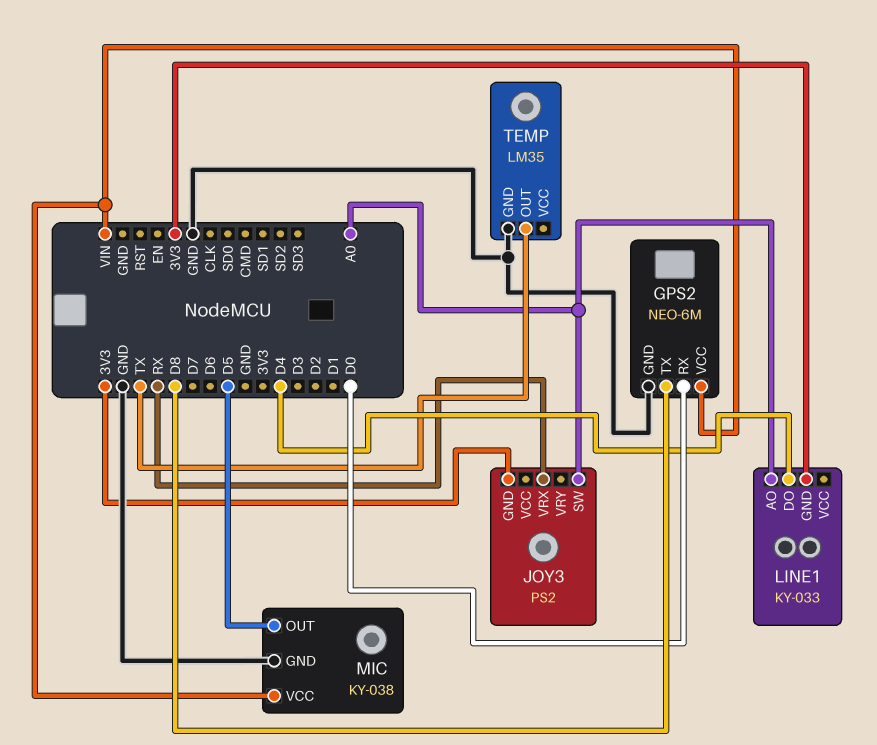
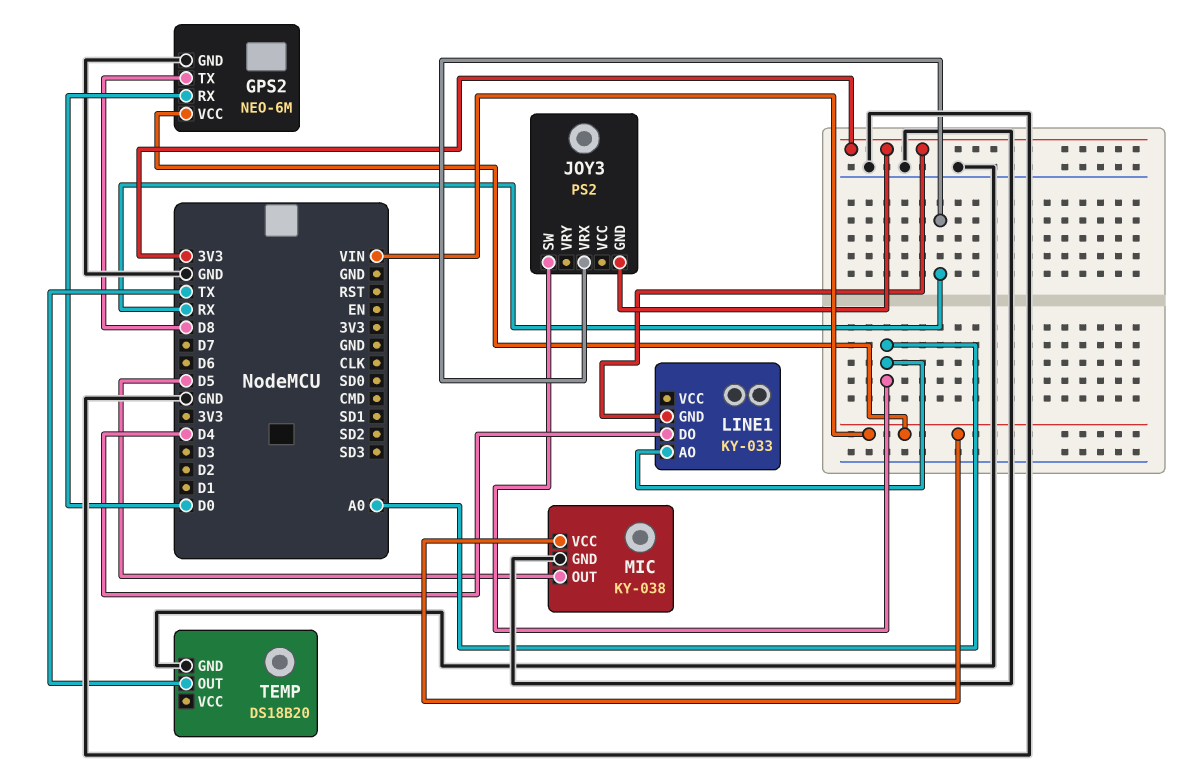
TEMP: LM35 -> DS18B20

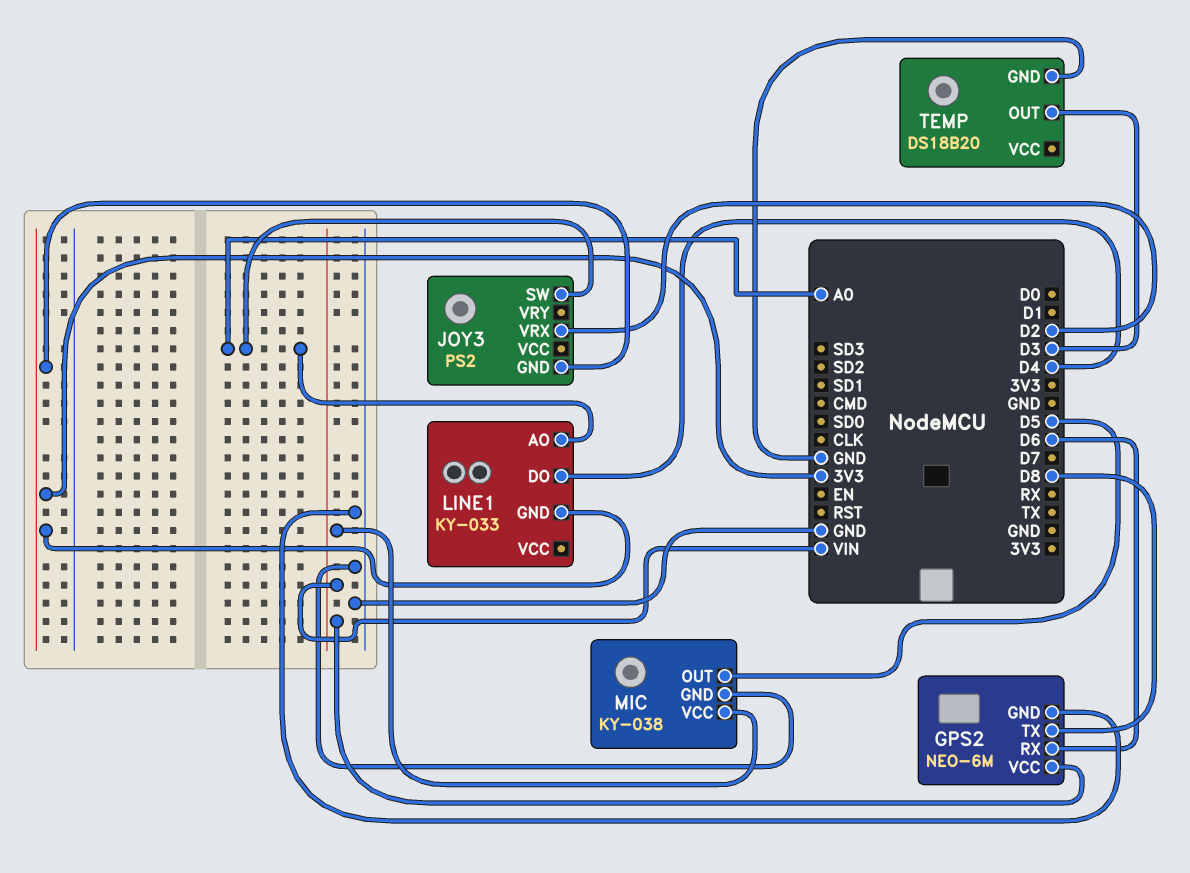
GPS2 pin RX: D0 -> D6
JOY3 pin VRX: RX -> D2
TEMP pin OUT: TX -> D3

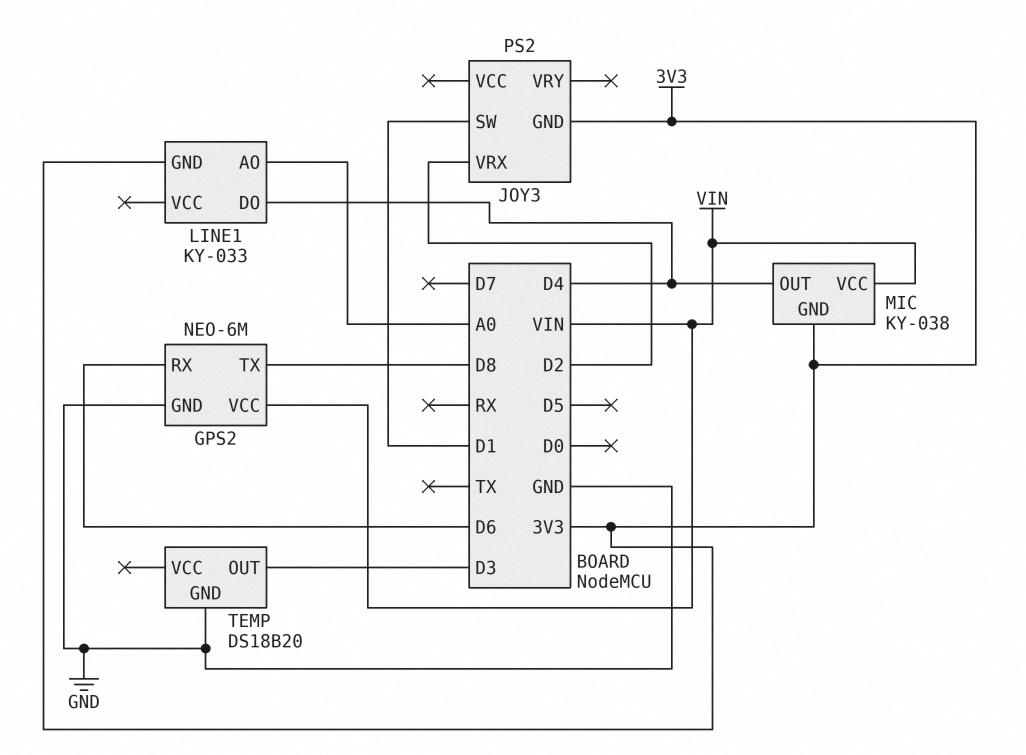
JOY3 pin SW: A0 -> D1
MIC pin GND: GND -> 3V3
MIC pin OUT: D5 -> D4

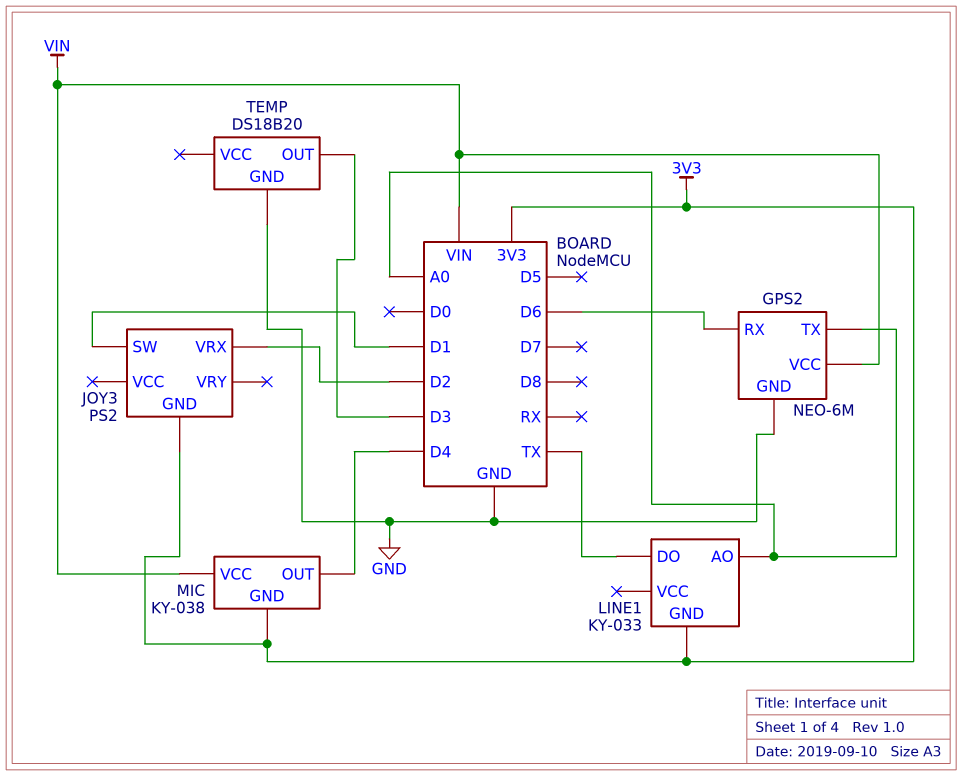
GPS2 pin TX: D8 -> A0
LINE1 pin DO: D4 -> TX

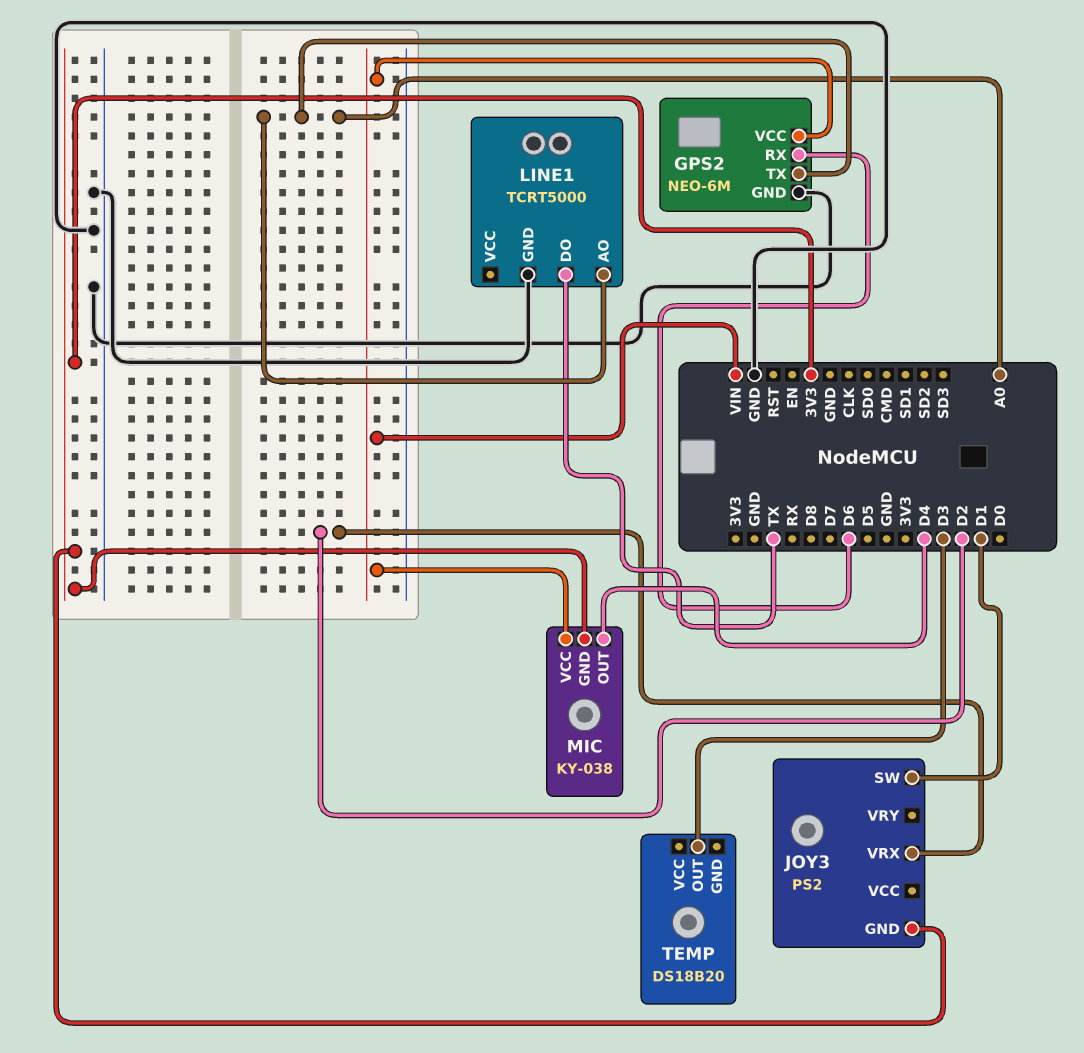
LINE1: KY-033 -> TCRT5000
LINE1 pin GND: 3V3 -> GND
TEMP pin GND: GND -> none

